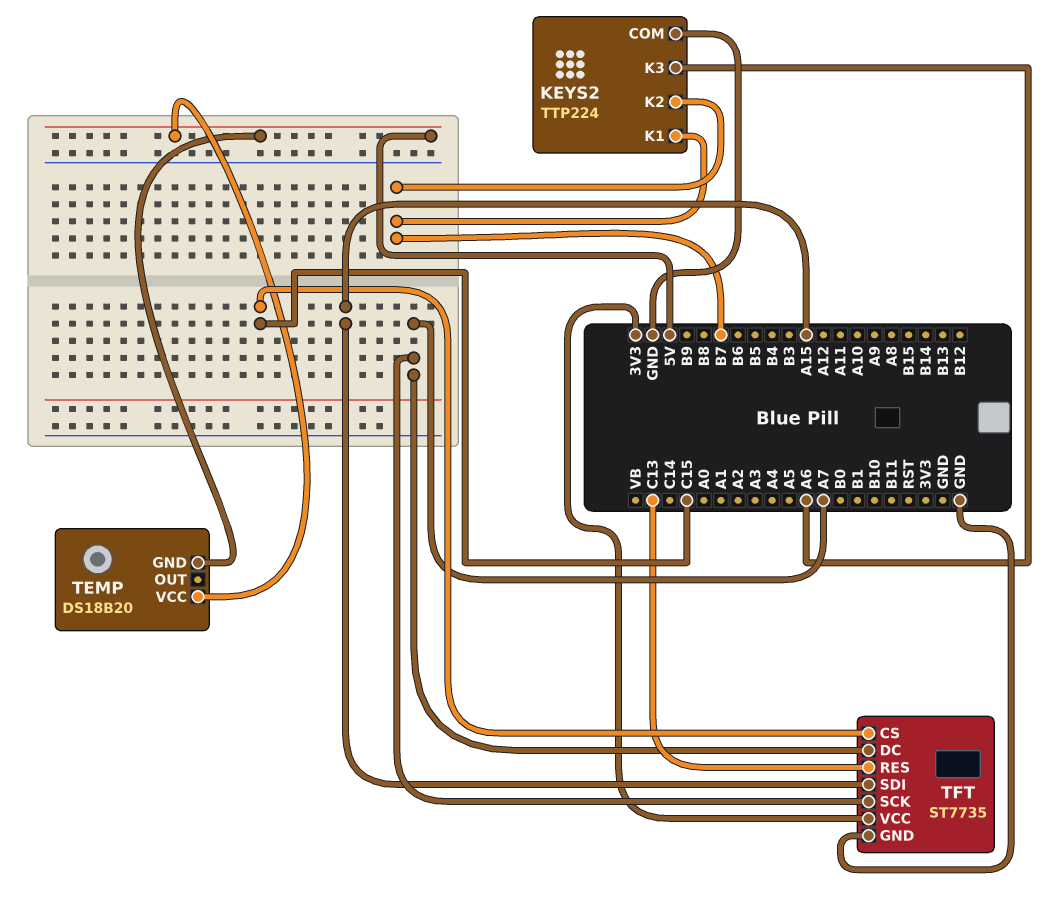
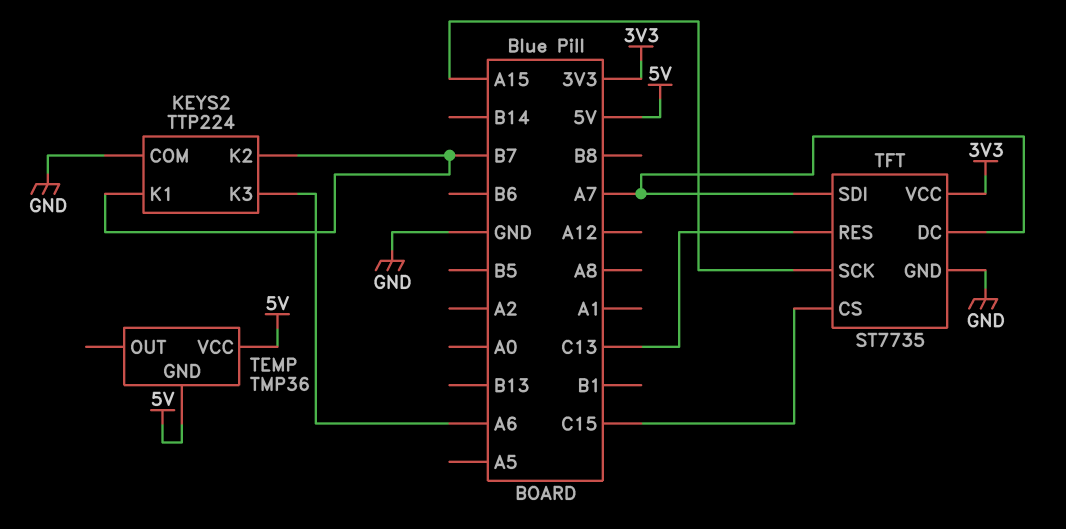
TEMP: DS18B20 -> TMP36
TFT pin SCK: A7 -> A15
TFT pin SDI: A15 -> A7

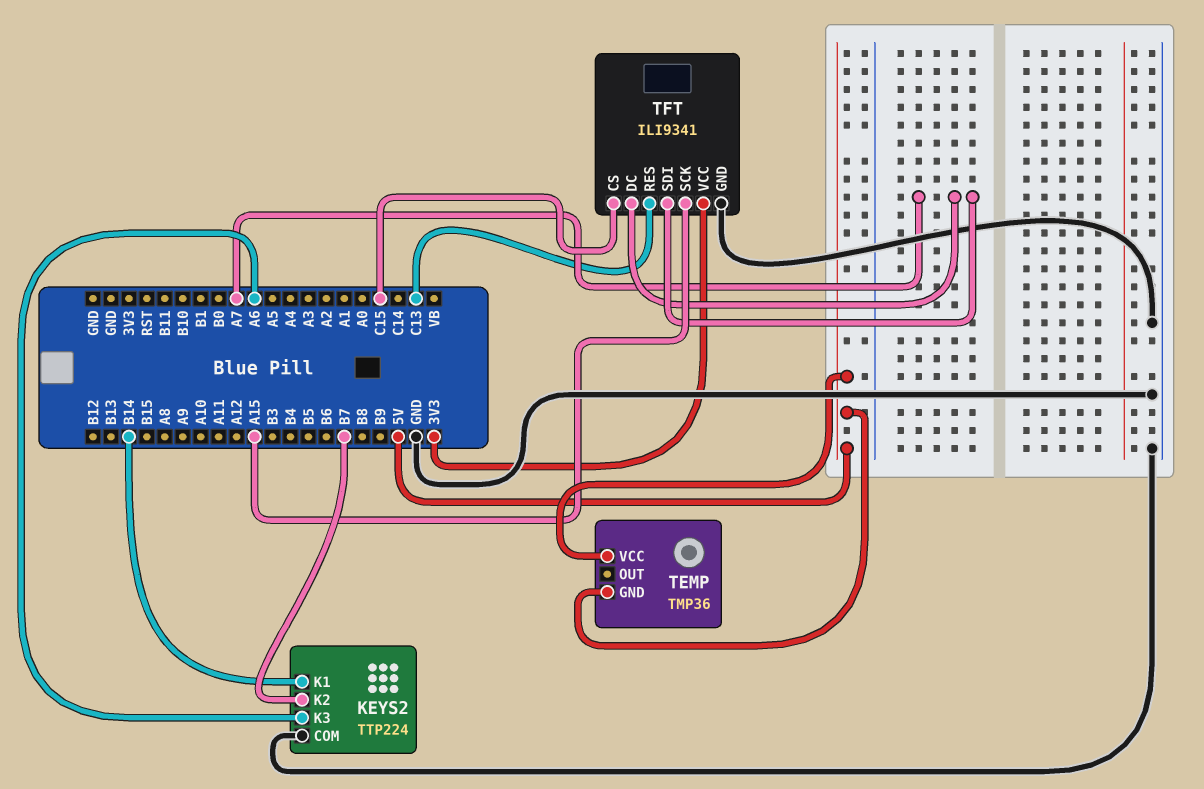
KEYS2 pin K1: B7 -> B14
TFT: ST7735 -> ILI9341

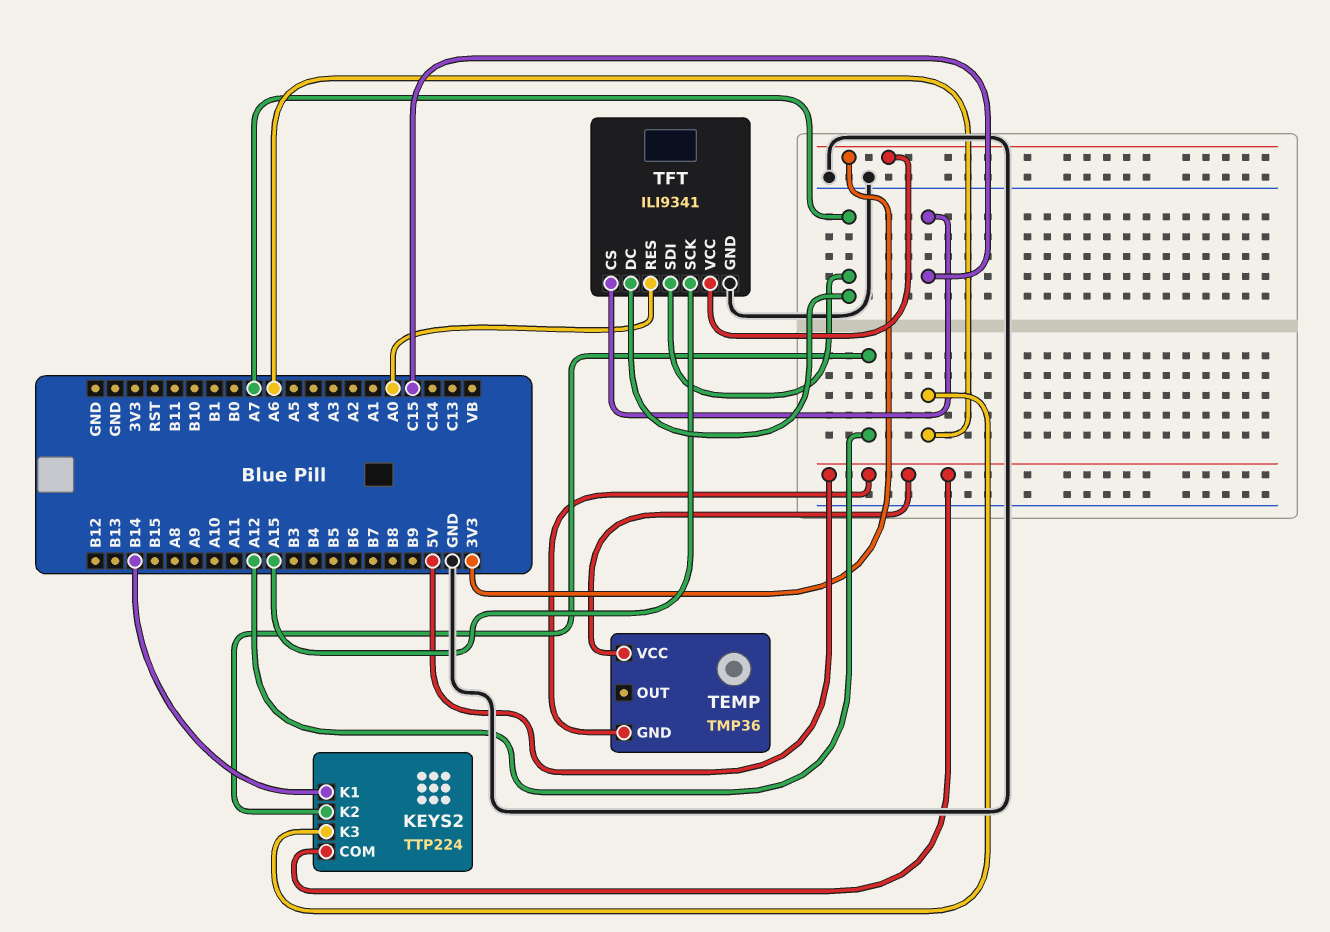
KEYS2 pin COM: GND -> 5V
KEYS2 pin K2: B7 -> A12
TFT pin RES: C13 -> A0

